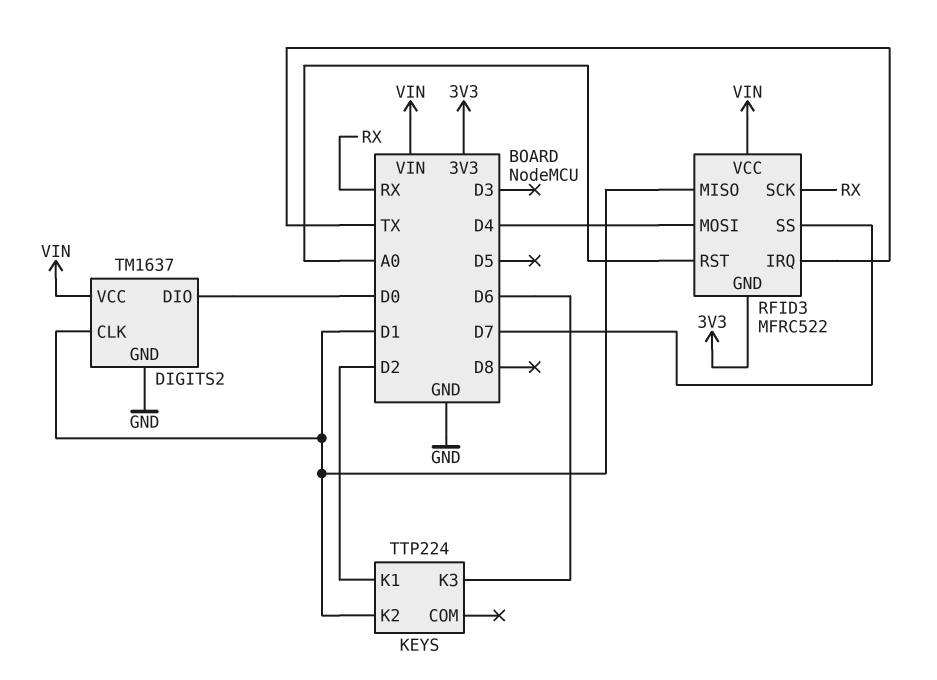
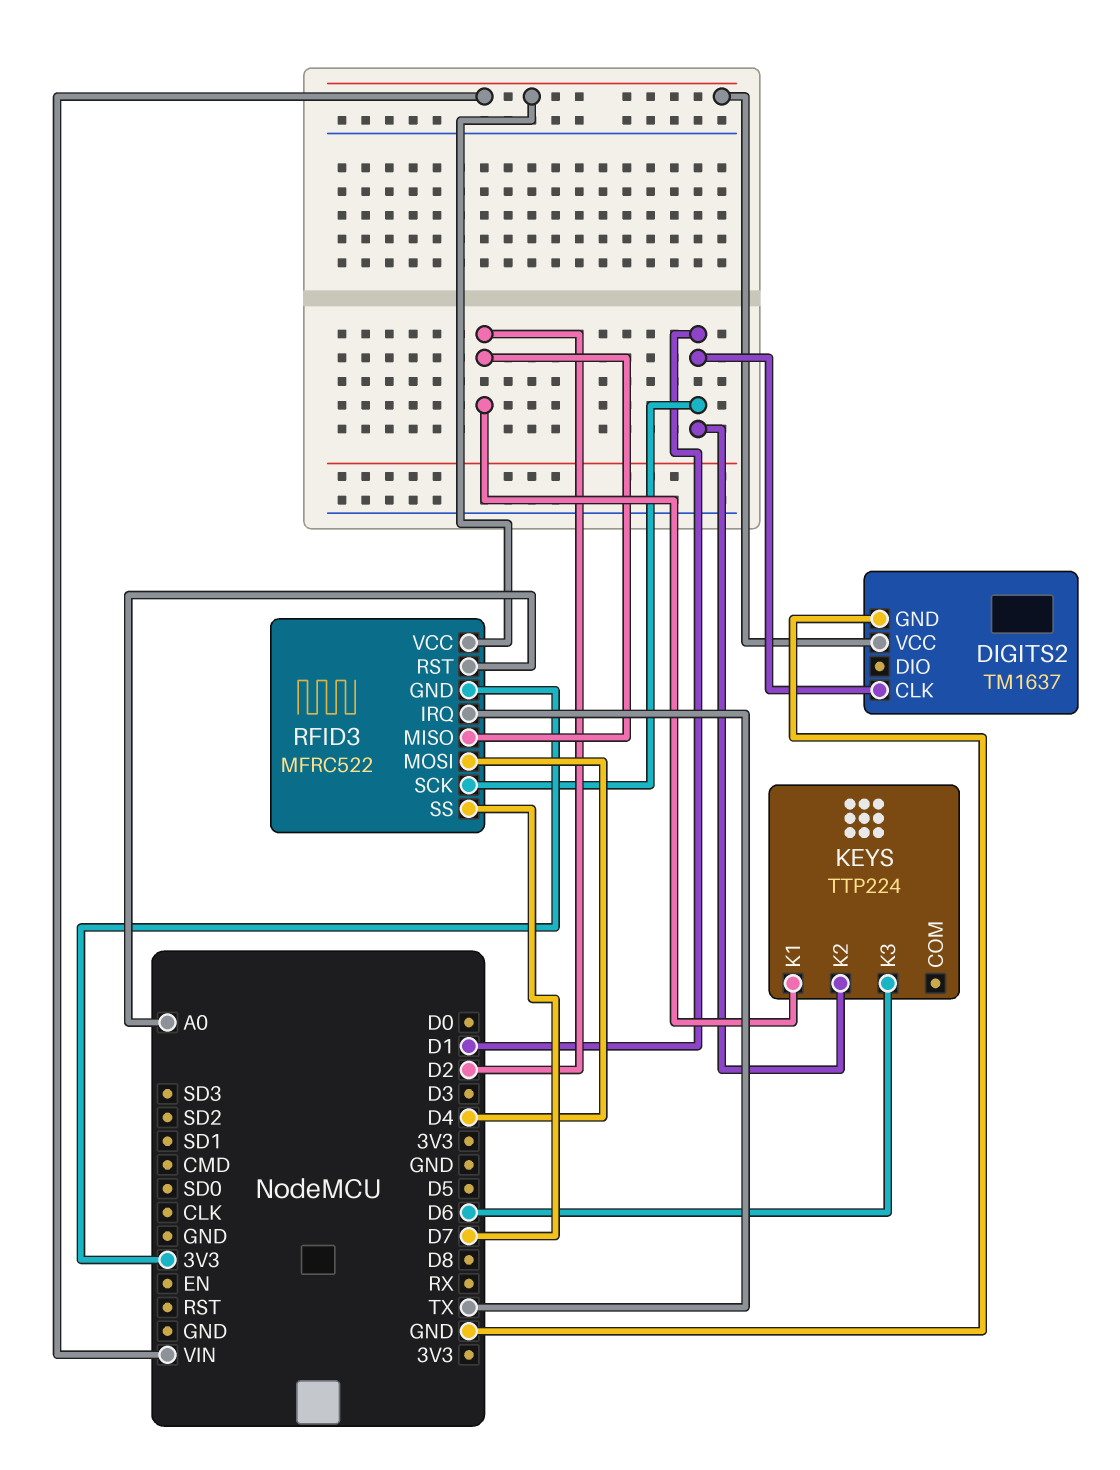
DIGITS2 pin DIO: D0 -> none
RFID3 pin MISO: D1 -> D2
RFID3 pin SCK: RX -> D1

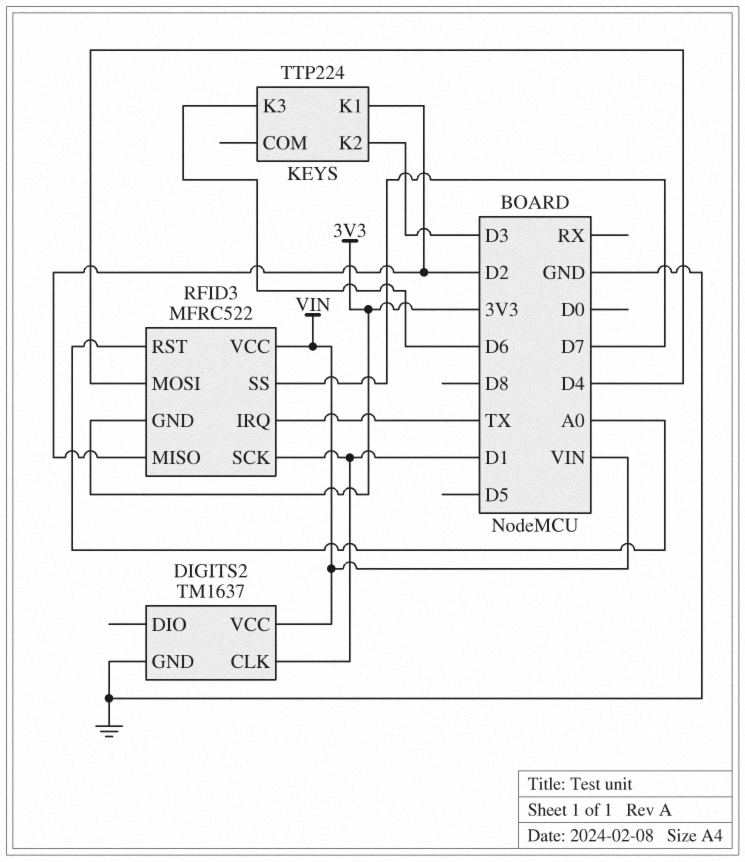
KEYS pin K2: D1 -> D3

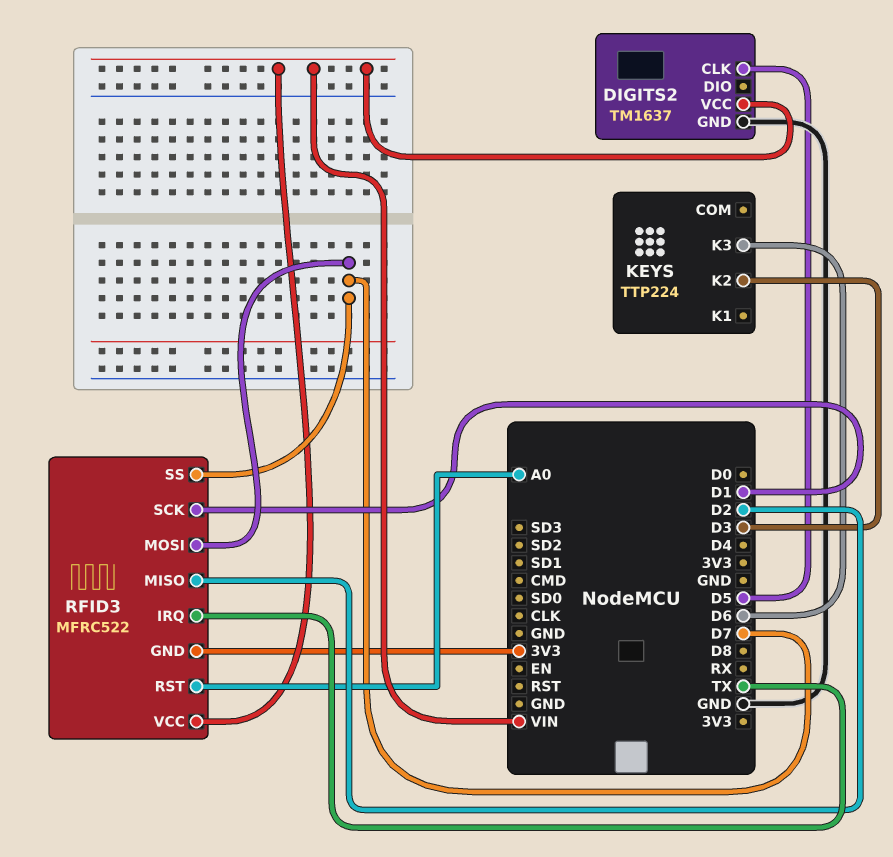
DIGITS2 pin CLK: D1 -> D5
KEYS pin K1: D2 -> none
RFID3 pin MOSI: D4 -> D7

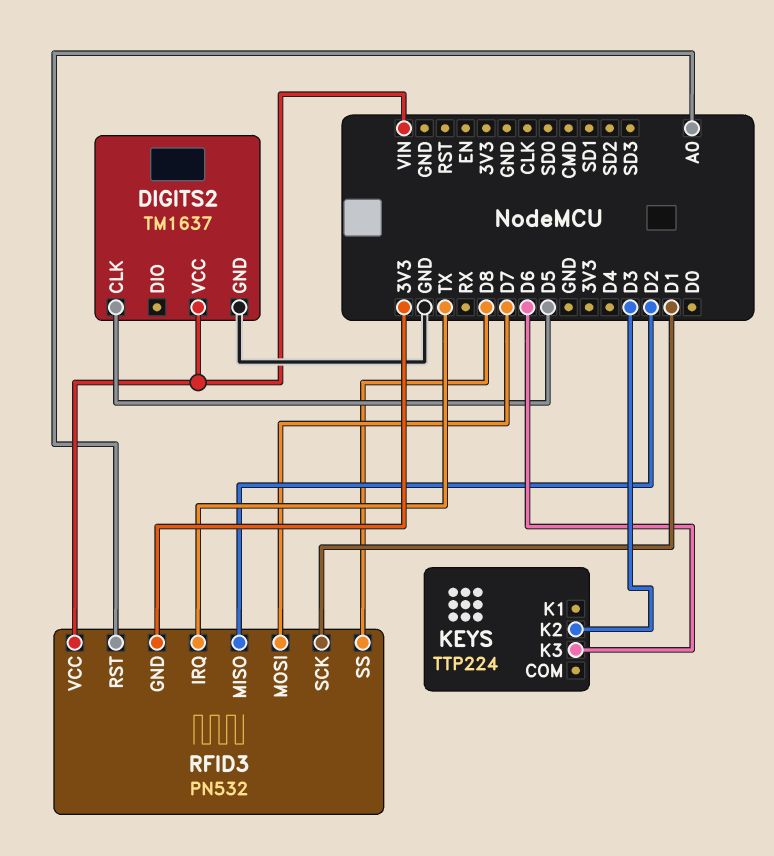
RFID3: MFRC522 -> PN532
RFID3 pin SS: D7 -> D8

